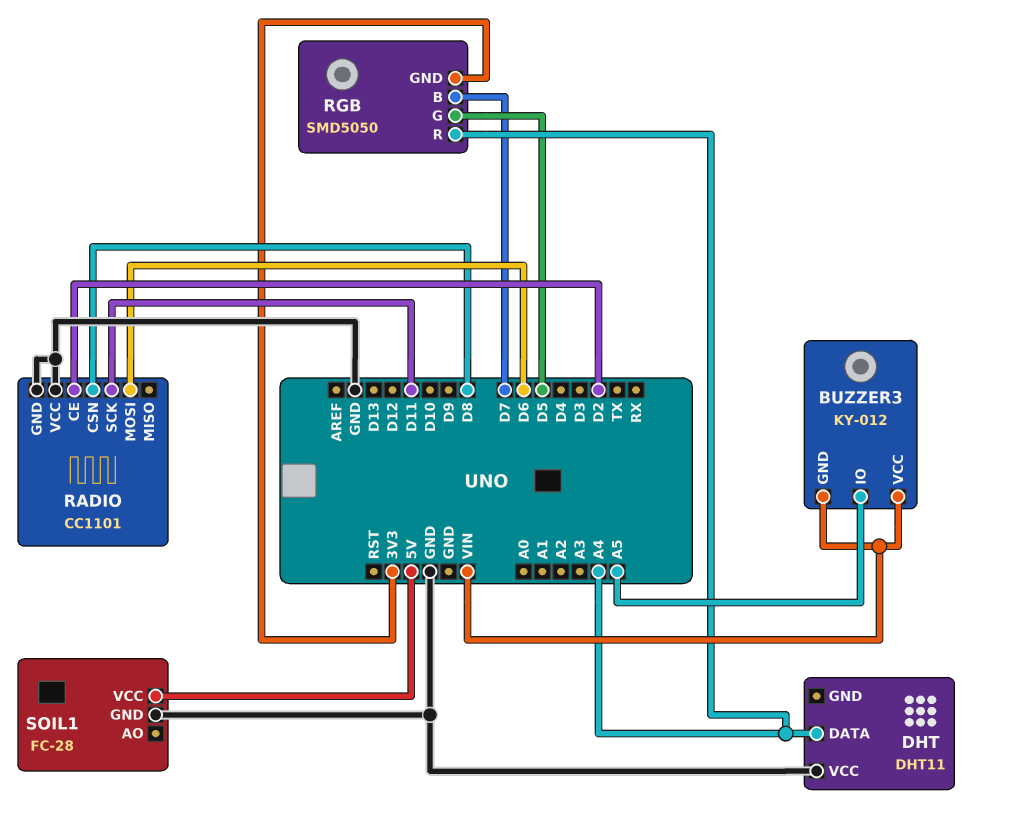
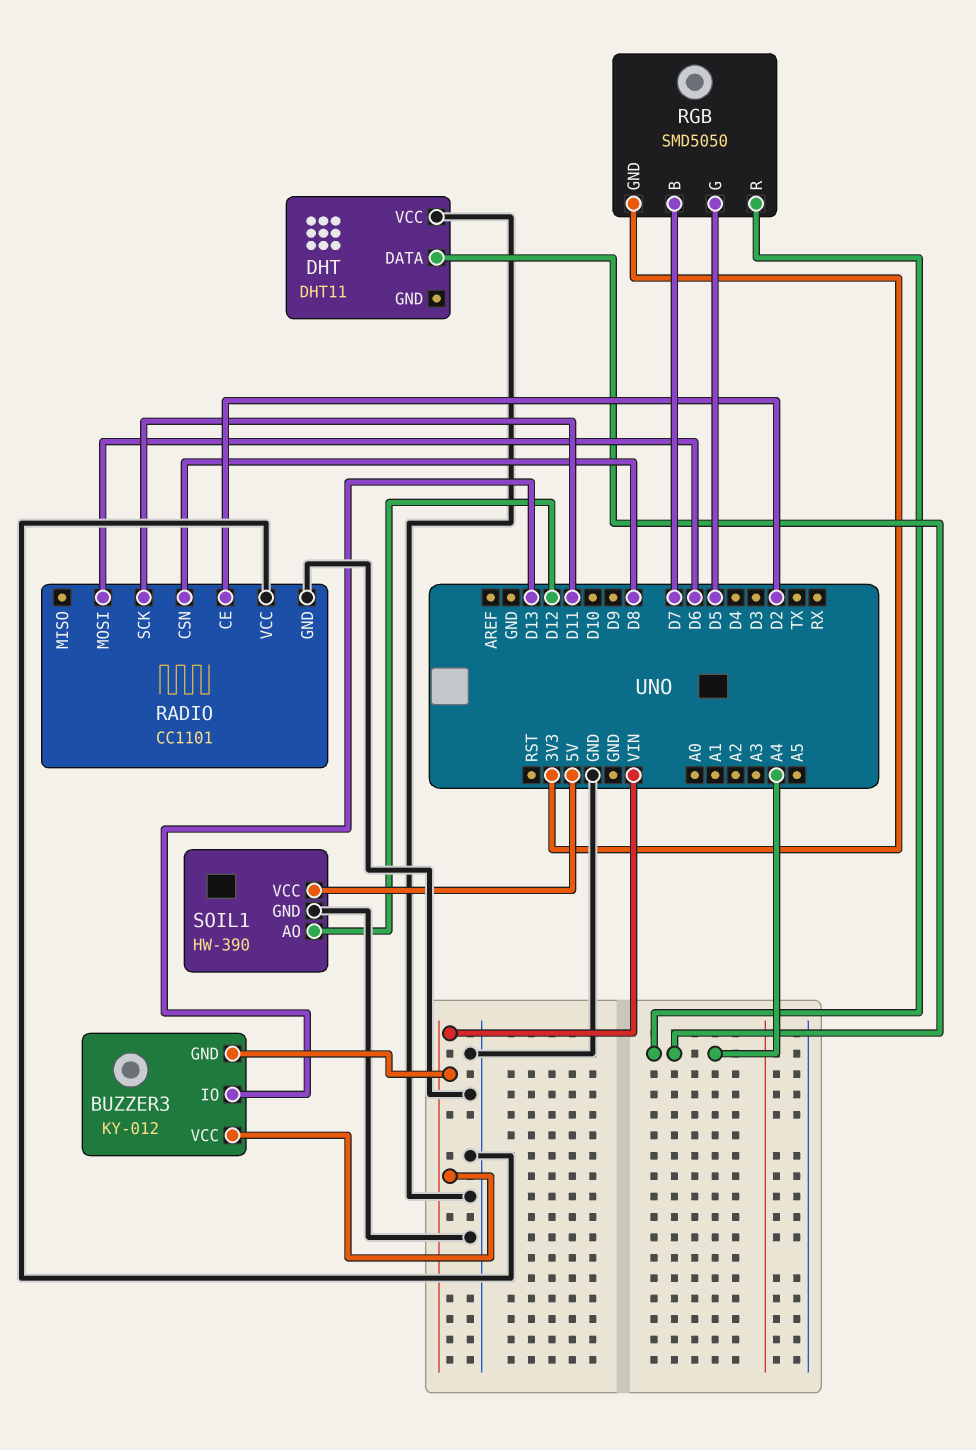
BUZZER3 pin IO: A5 -> D13
SOIL1: FC-28 -> HW-390
SOIL1 pin AO: none -> D12

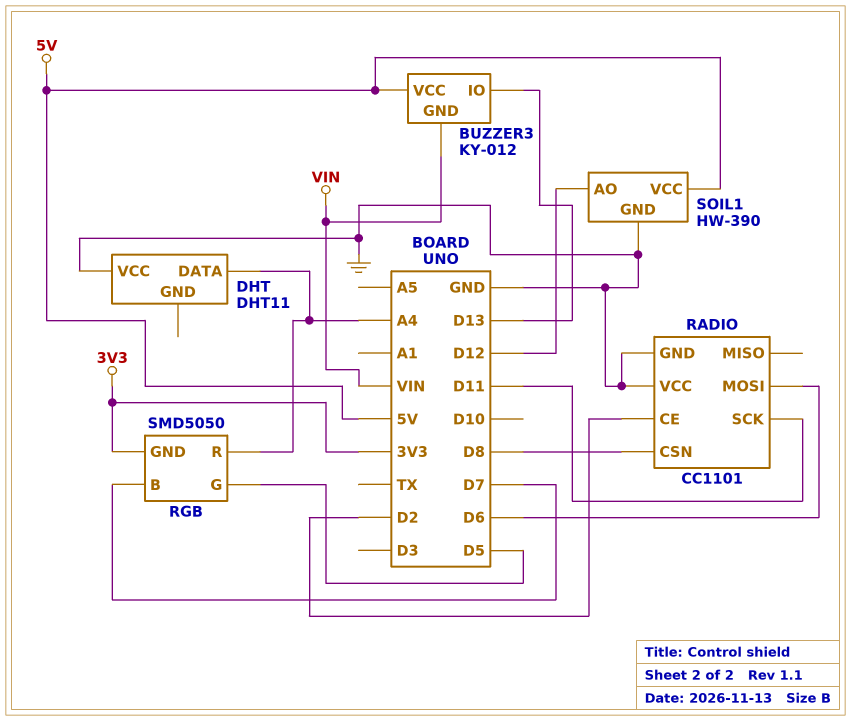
BUZZER3 pin VCC: VIN -> 5V

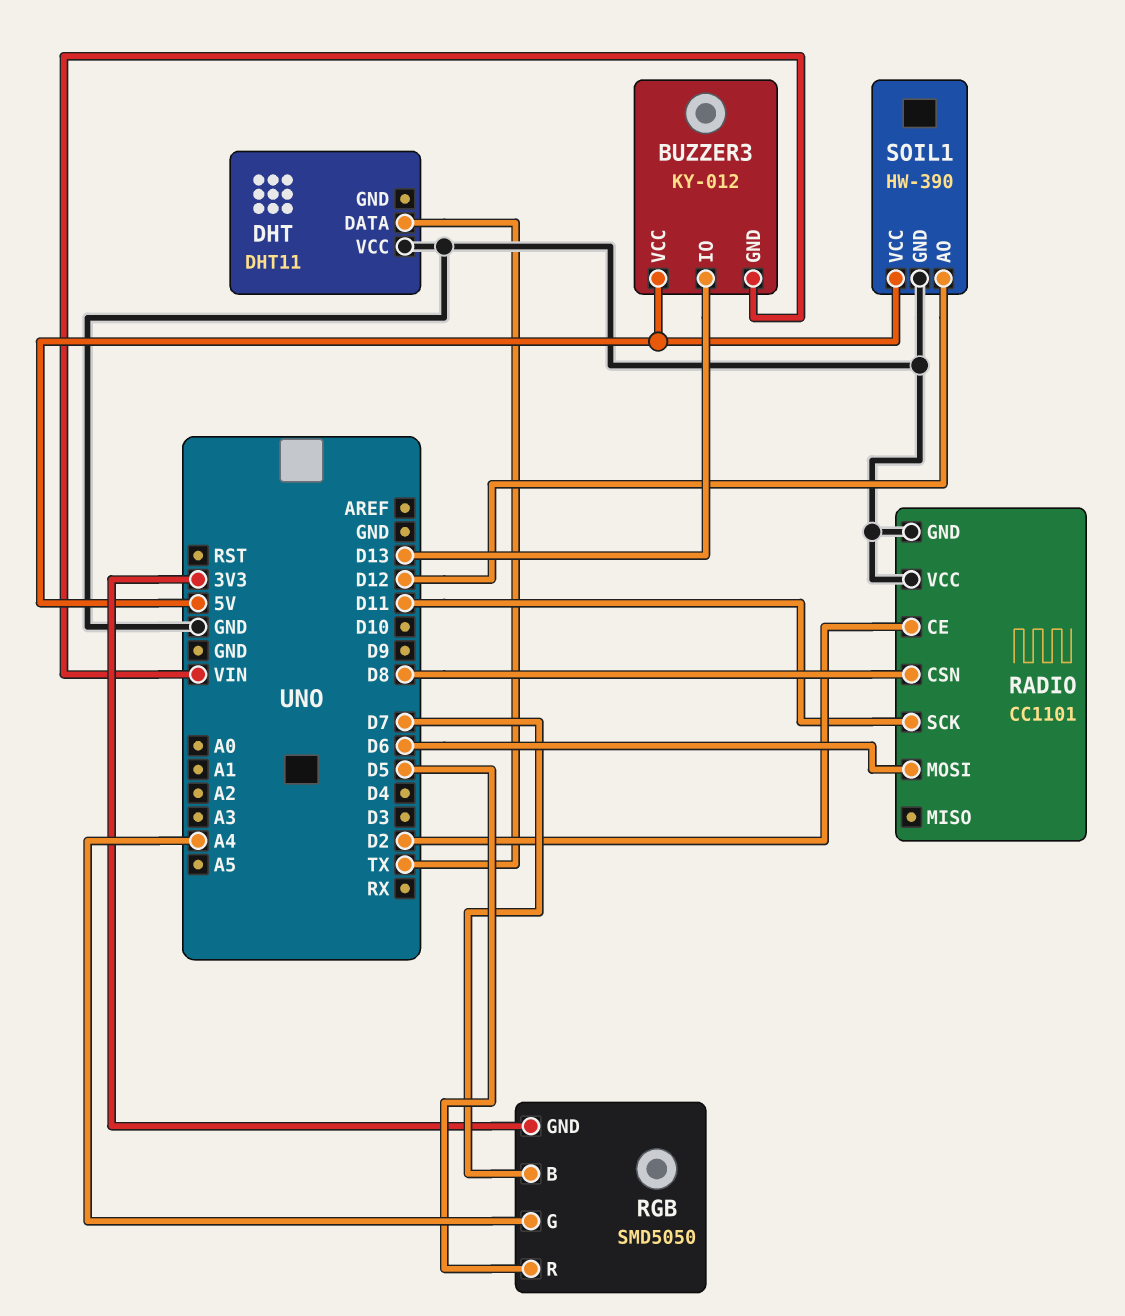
DHT pin DATA: A4 -> TX
RGB pin G: D5 -> A4
RGB pin R: A4 -> D5

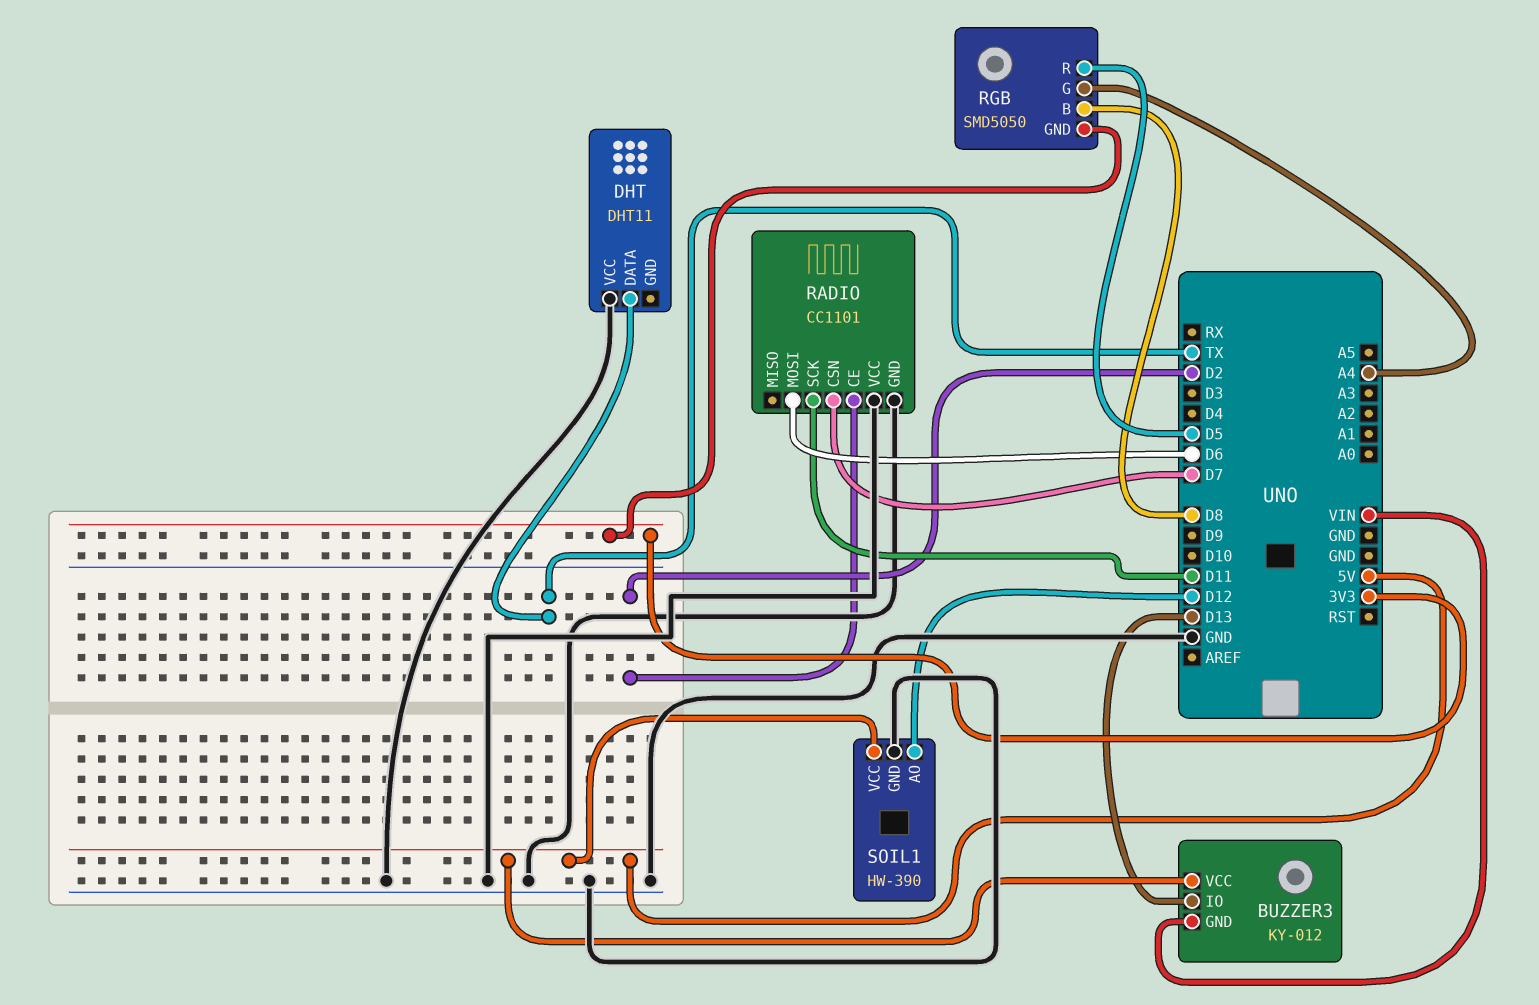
RADIO pin CSN: D8 -> D7
RGB pin B: D7 -> D8

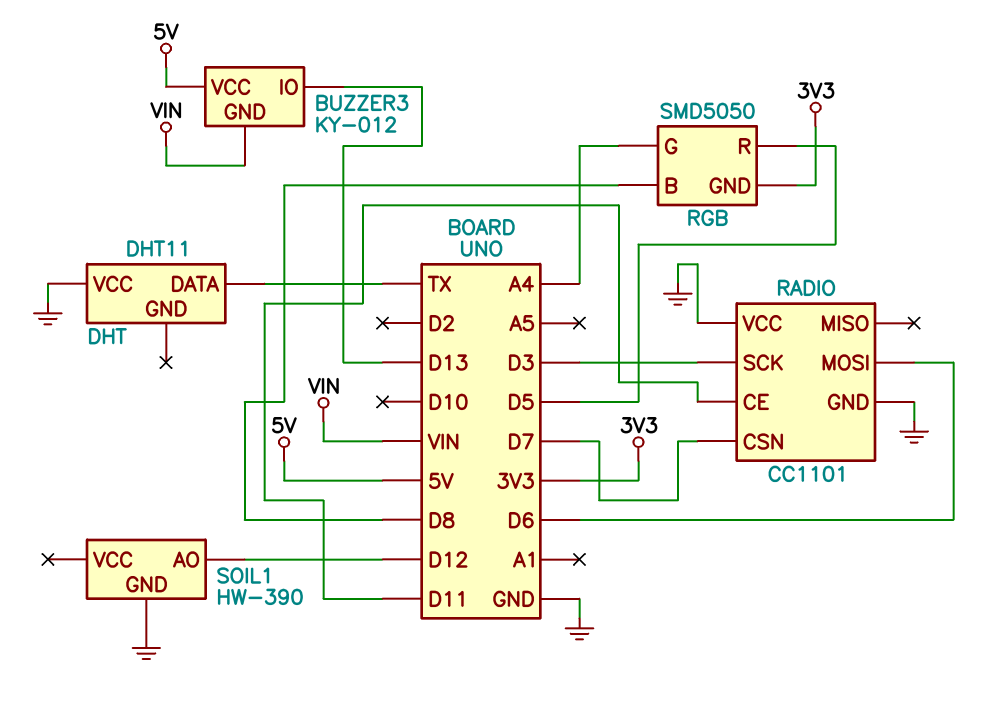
RADIO pin CE: D2 -> D11
RADIO pin SCK: D11 -> D3
SOIL1 pin VCC: 5V -> none

